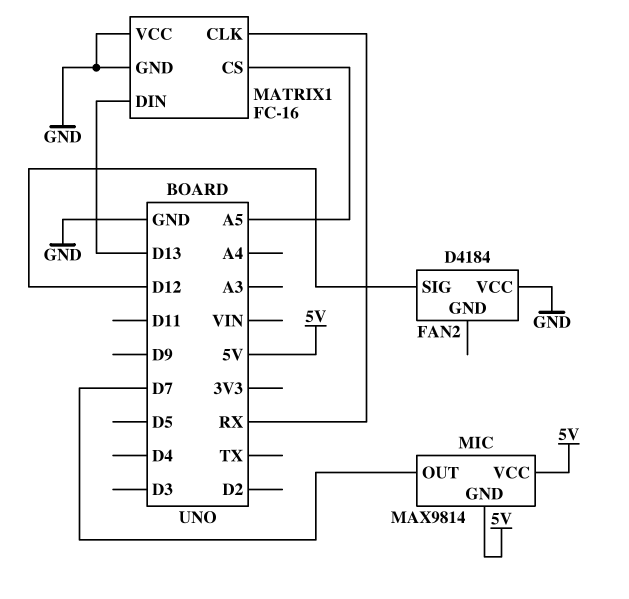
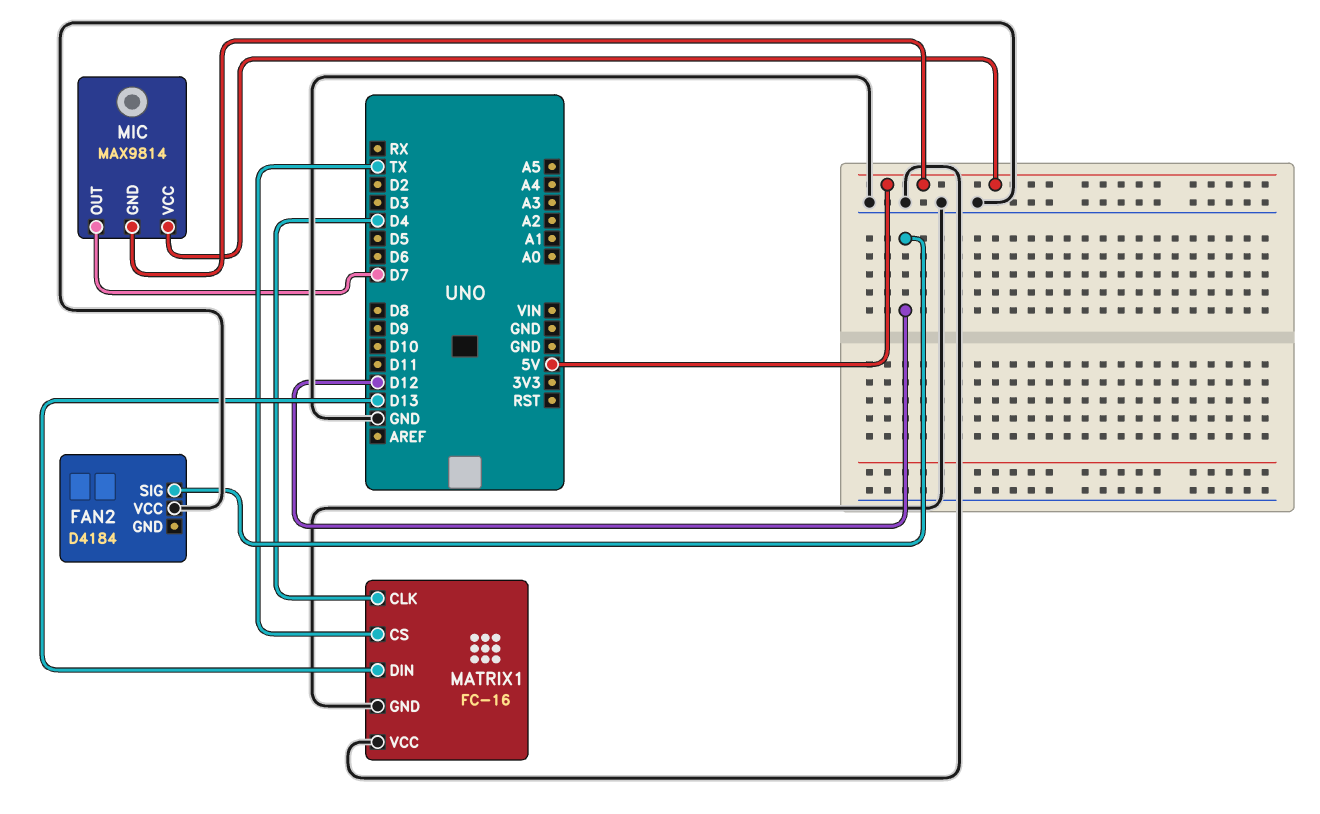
MATRIX1 pin CLK: RX -> D4
MATRIX1 pin CS: A5 -> TX

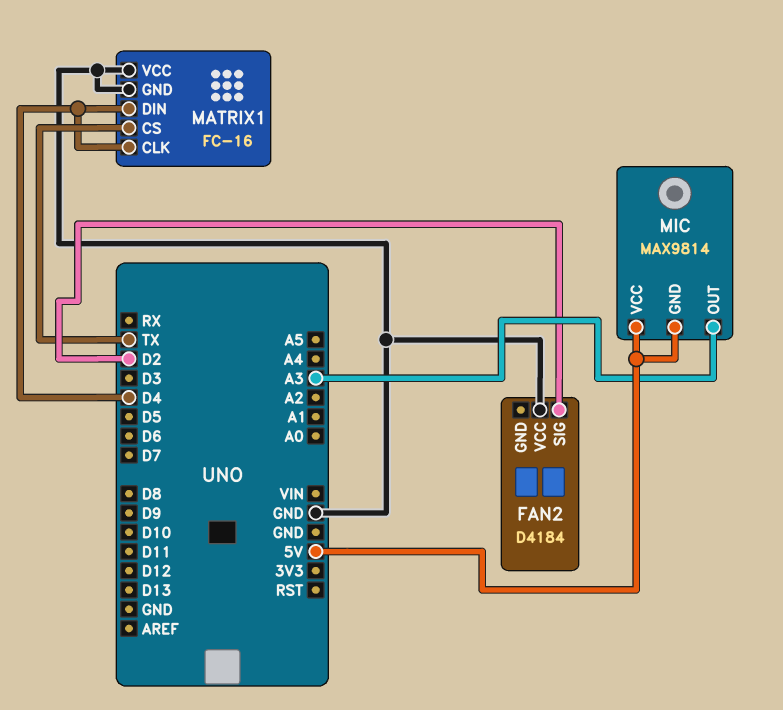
FAN2 pin SIG: D12 -> D2
MATRIX1 pin DIN: D13 -> D4
MIC pin OUT: D7 -> A3

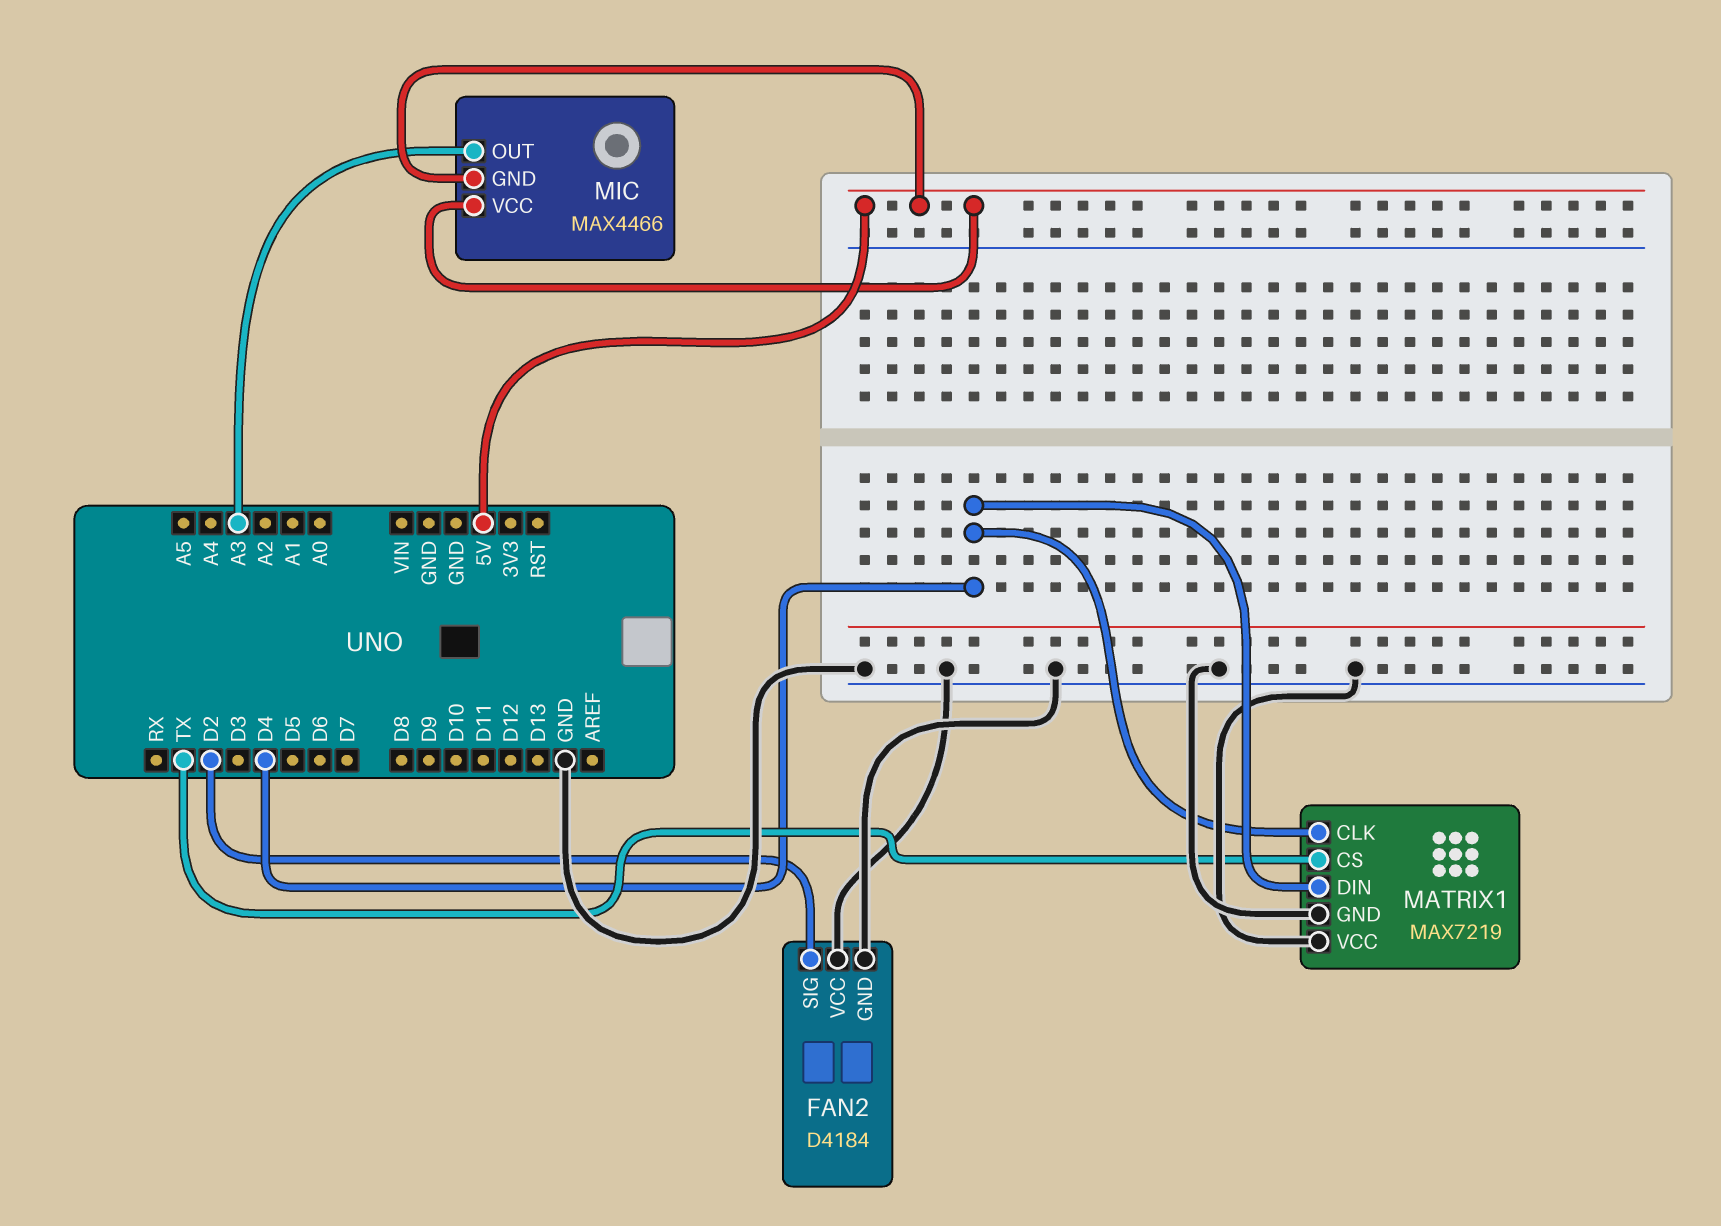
FAN2 pin GND: none -> GND
MATRIX1: FC-16 -> MAX7219
MIC: MAX9814 -> MAX4466

